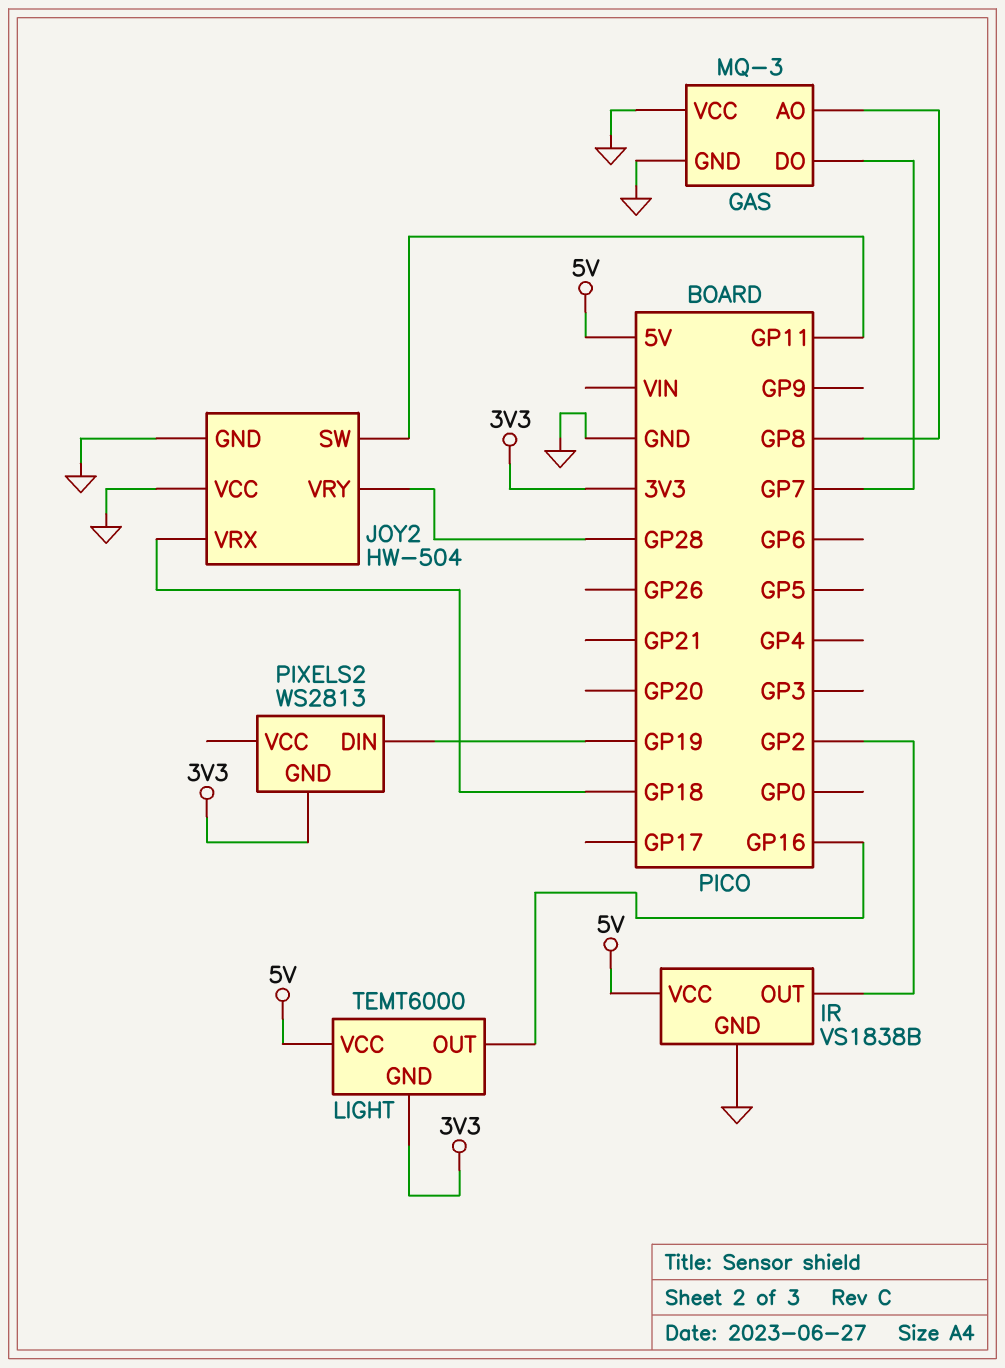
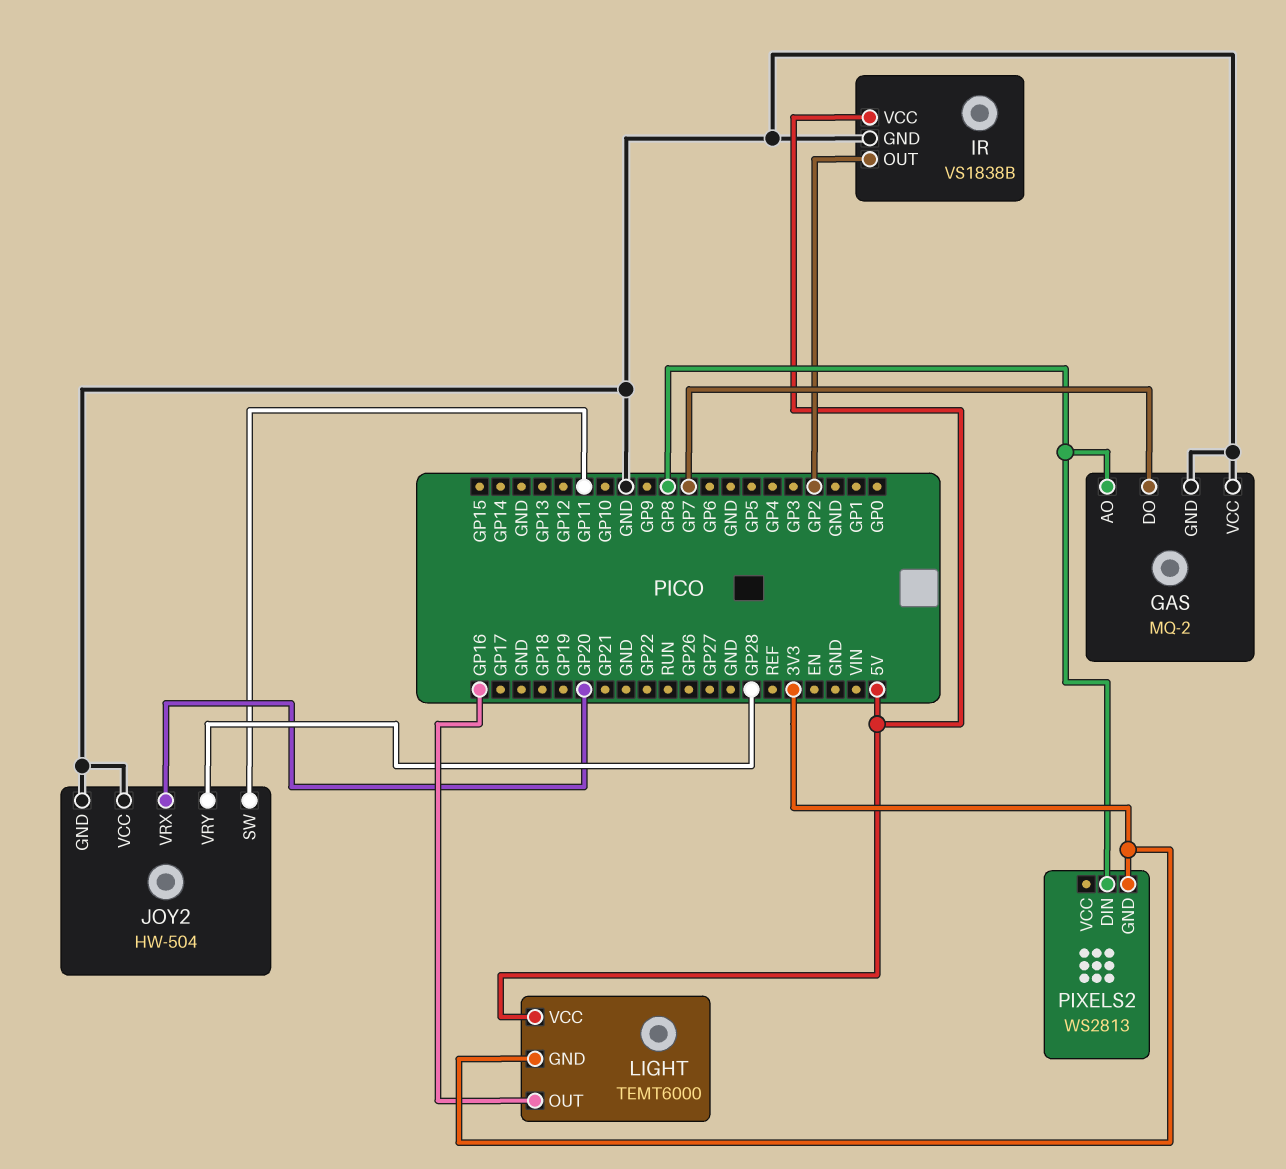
GAS: MQ-3 -> MQ-2
JOY2 pin VRX: GP18 -> GP20
PIXELS2 pin DIN: GP19 -> GP8

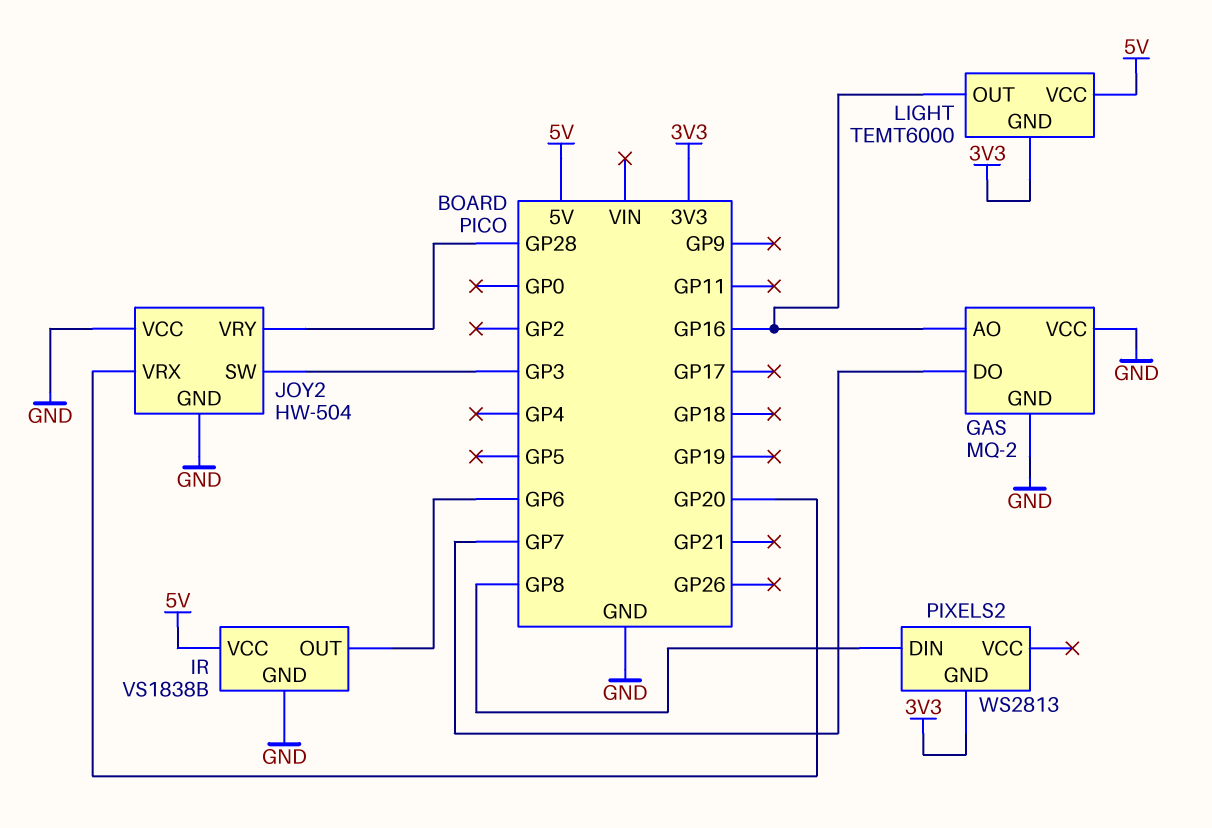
GAS pin AO: GP8 -> GP16
IR pin OUT: GP2 -> GP6
JOY2 pin SW: GP11 -> GP3

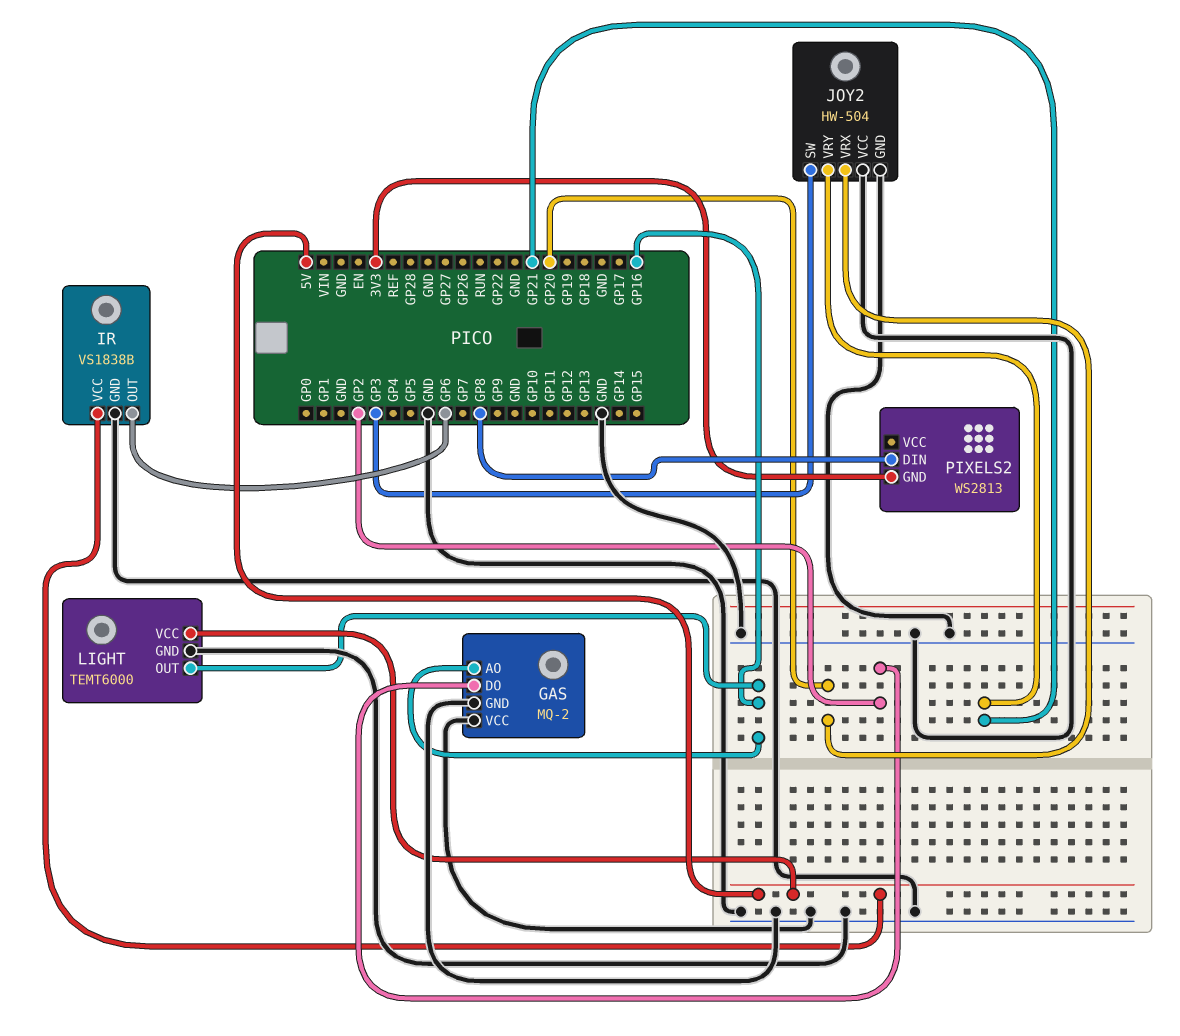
GAS pin DO: GP7 -> GP2
JOY2 pin VRY: GP28 -> GP21
LIGHT pin GND: 3V3 -> GND

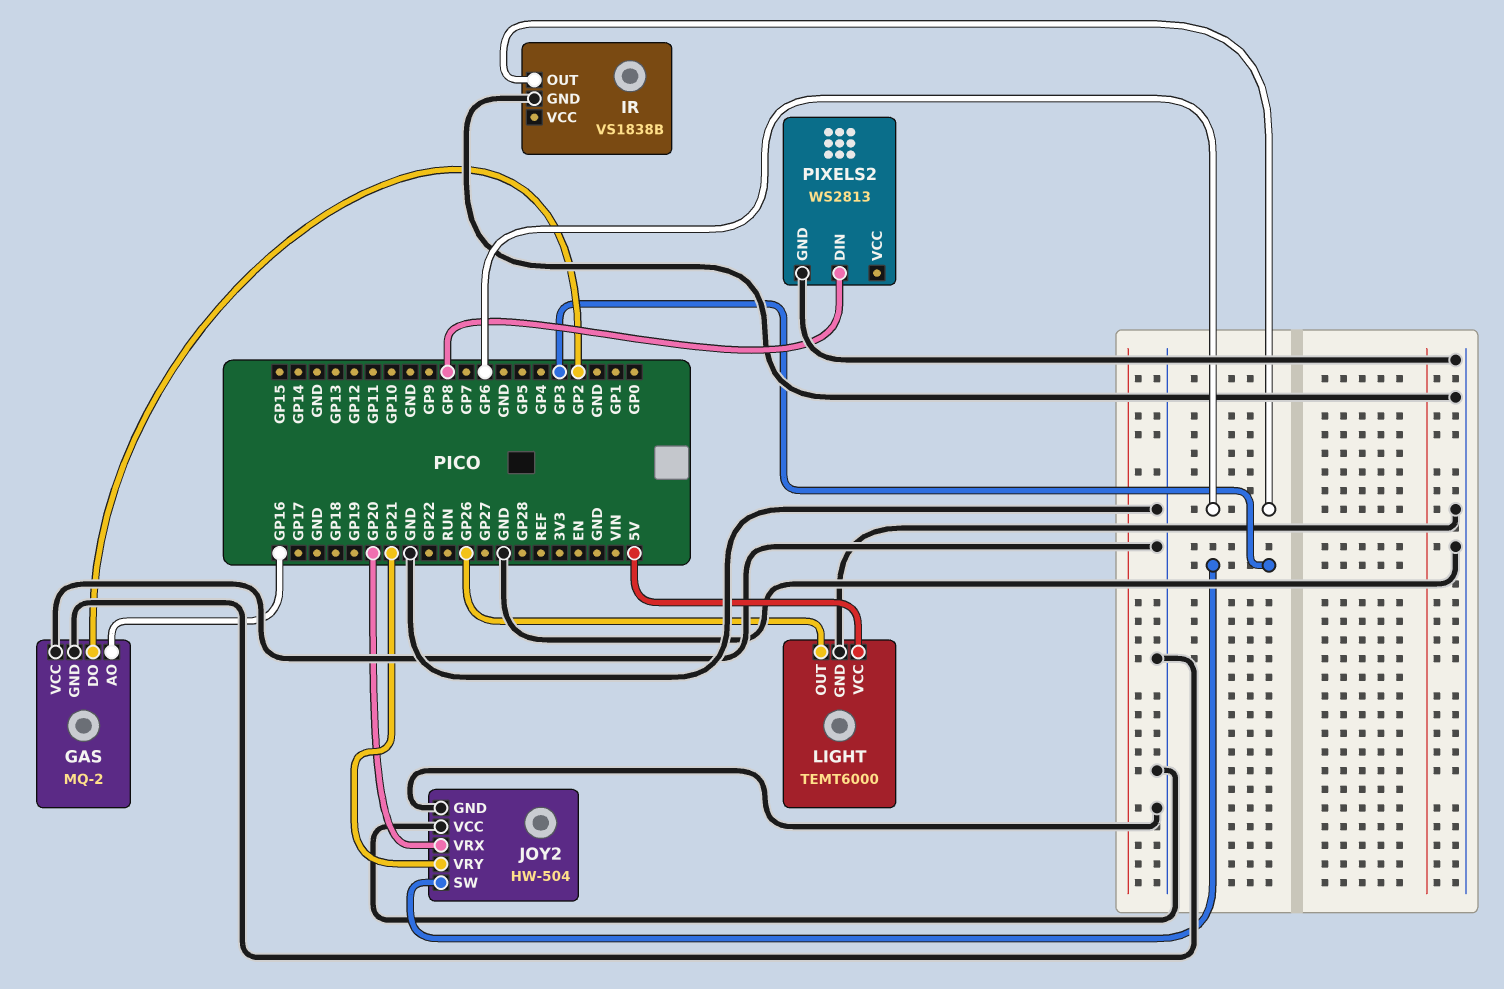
IR pin VCC: 5V -> none
LIGHT pin OUT: GP16 -> GP26
PIXELS2 pin GND: 3V3 -> GND

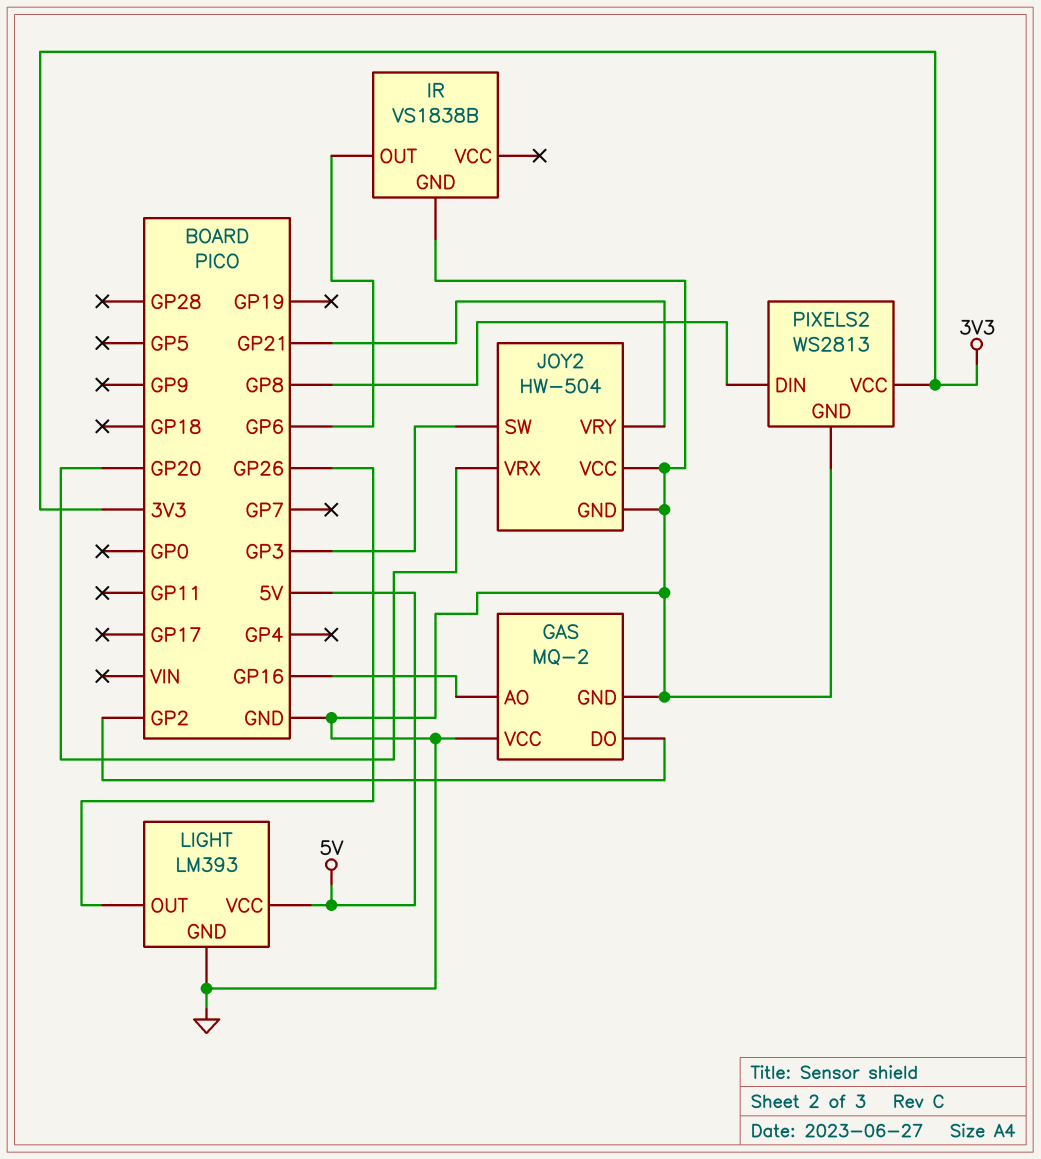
LIGHT: TEMT6000 -> LM393
PIXELS2 pin VCC: none -> 3V3

